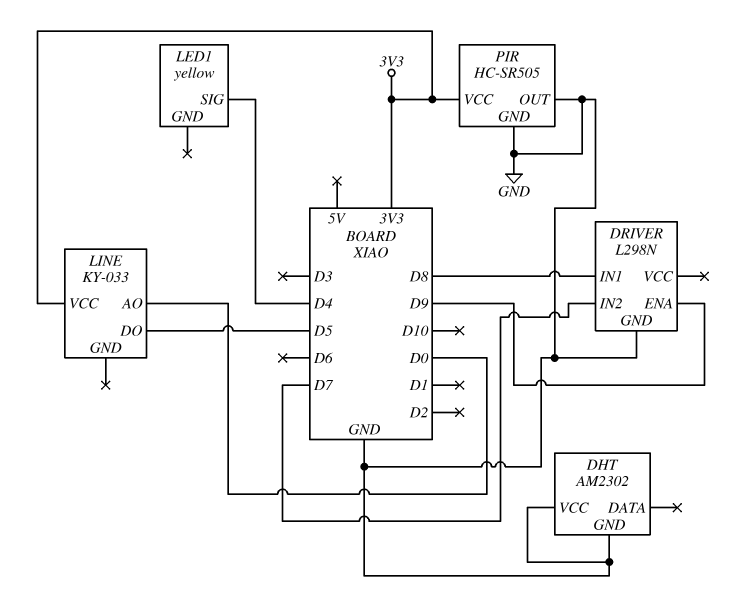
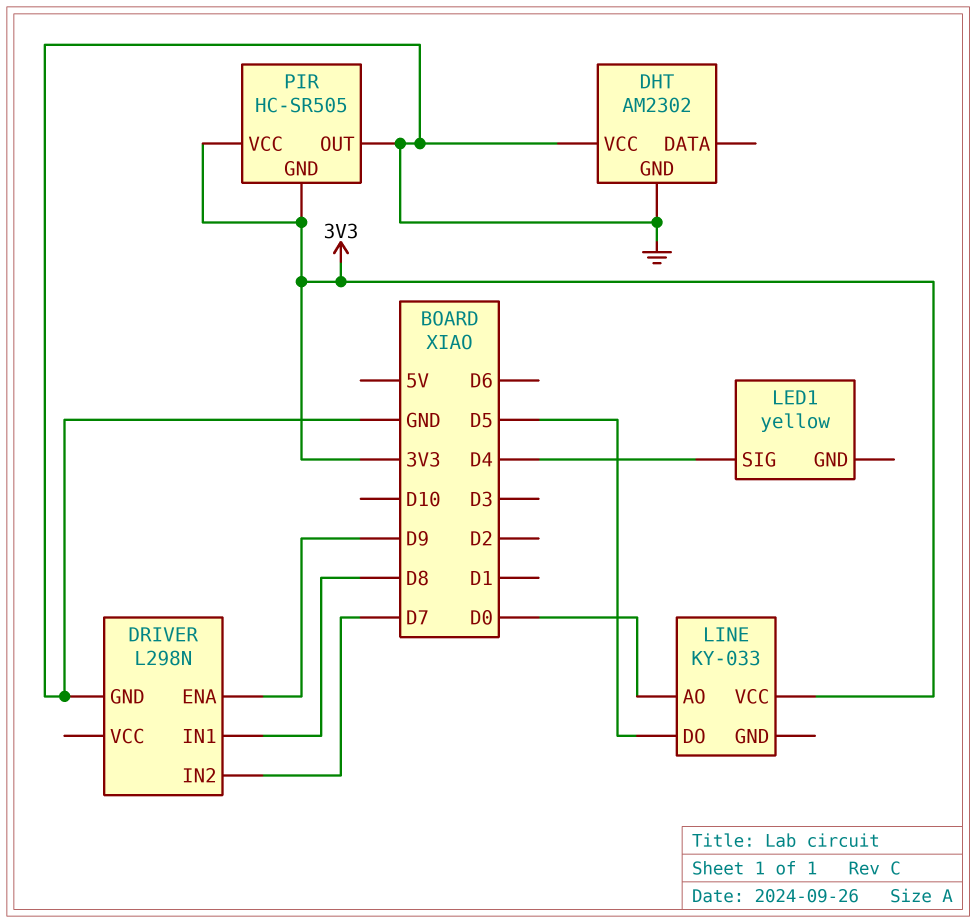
PIR pin GND: GND -> 3V3

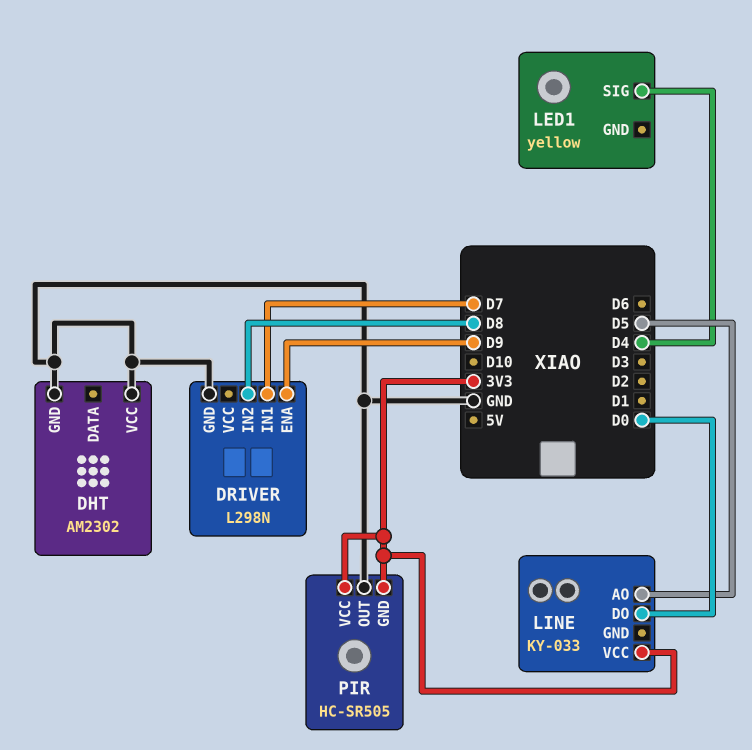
DRIVER pin IN1: D8 -> D7
DRIVER pin IN2: D7 -> D8
LINE pin AO: D0 -> D5
LINE pin DO: D5 -> D0

